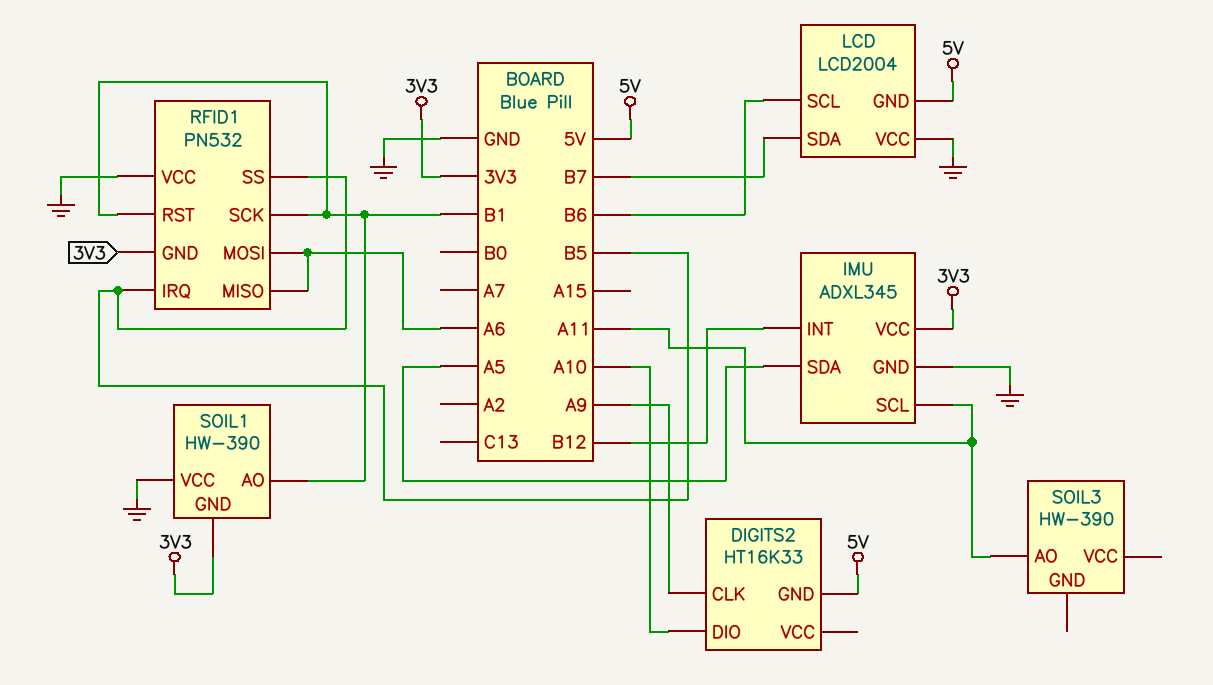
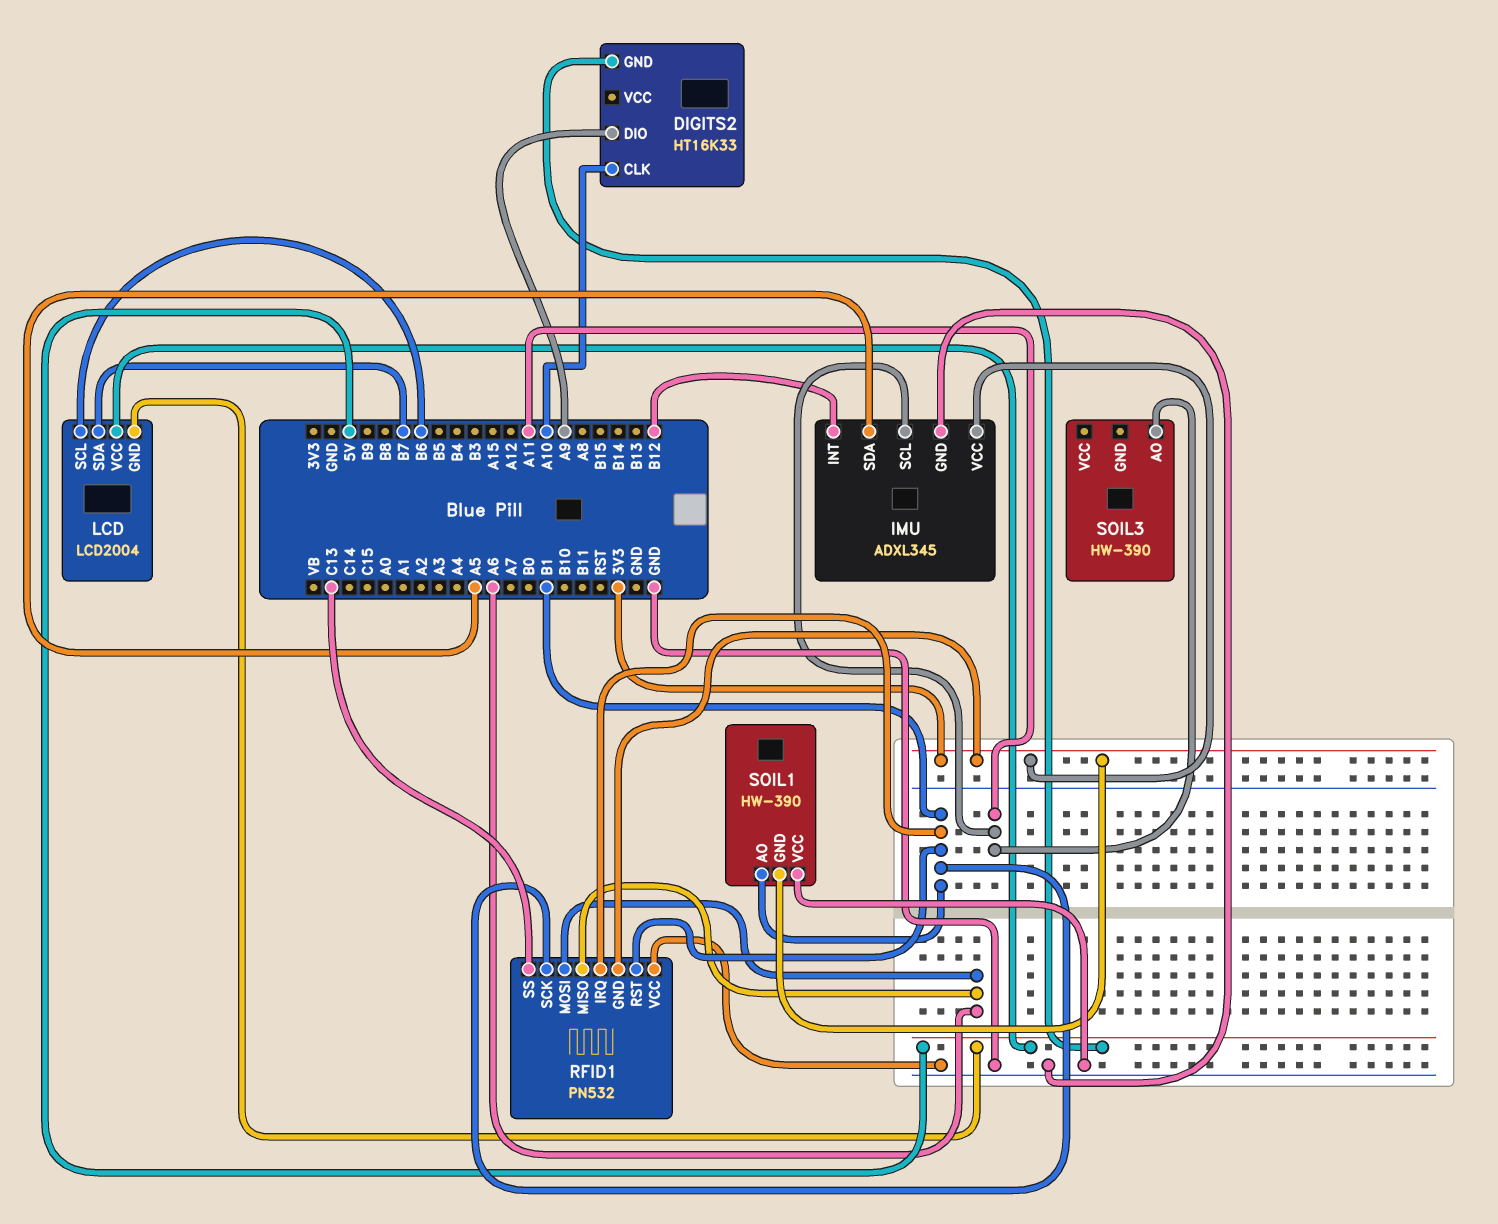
DIGITS2 pin CLK: A9 -> A10
DIGITS2 pin DIO: A10 -> A9
LCD pin VCC: GND -> 5V
RFID1 pin IRQ: B5 -> B1
RFID1 pin SS: B5 -> C13

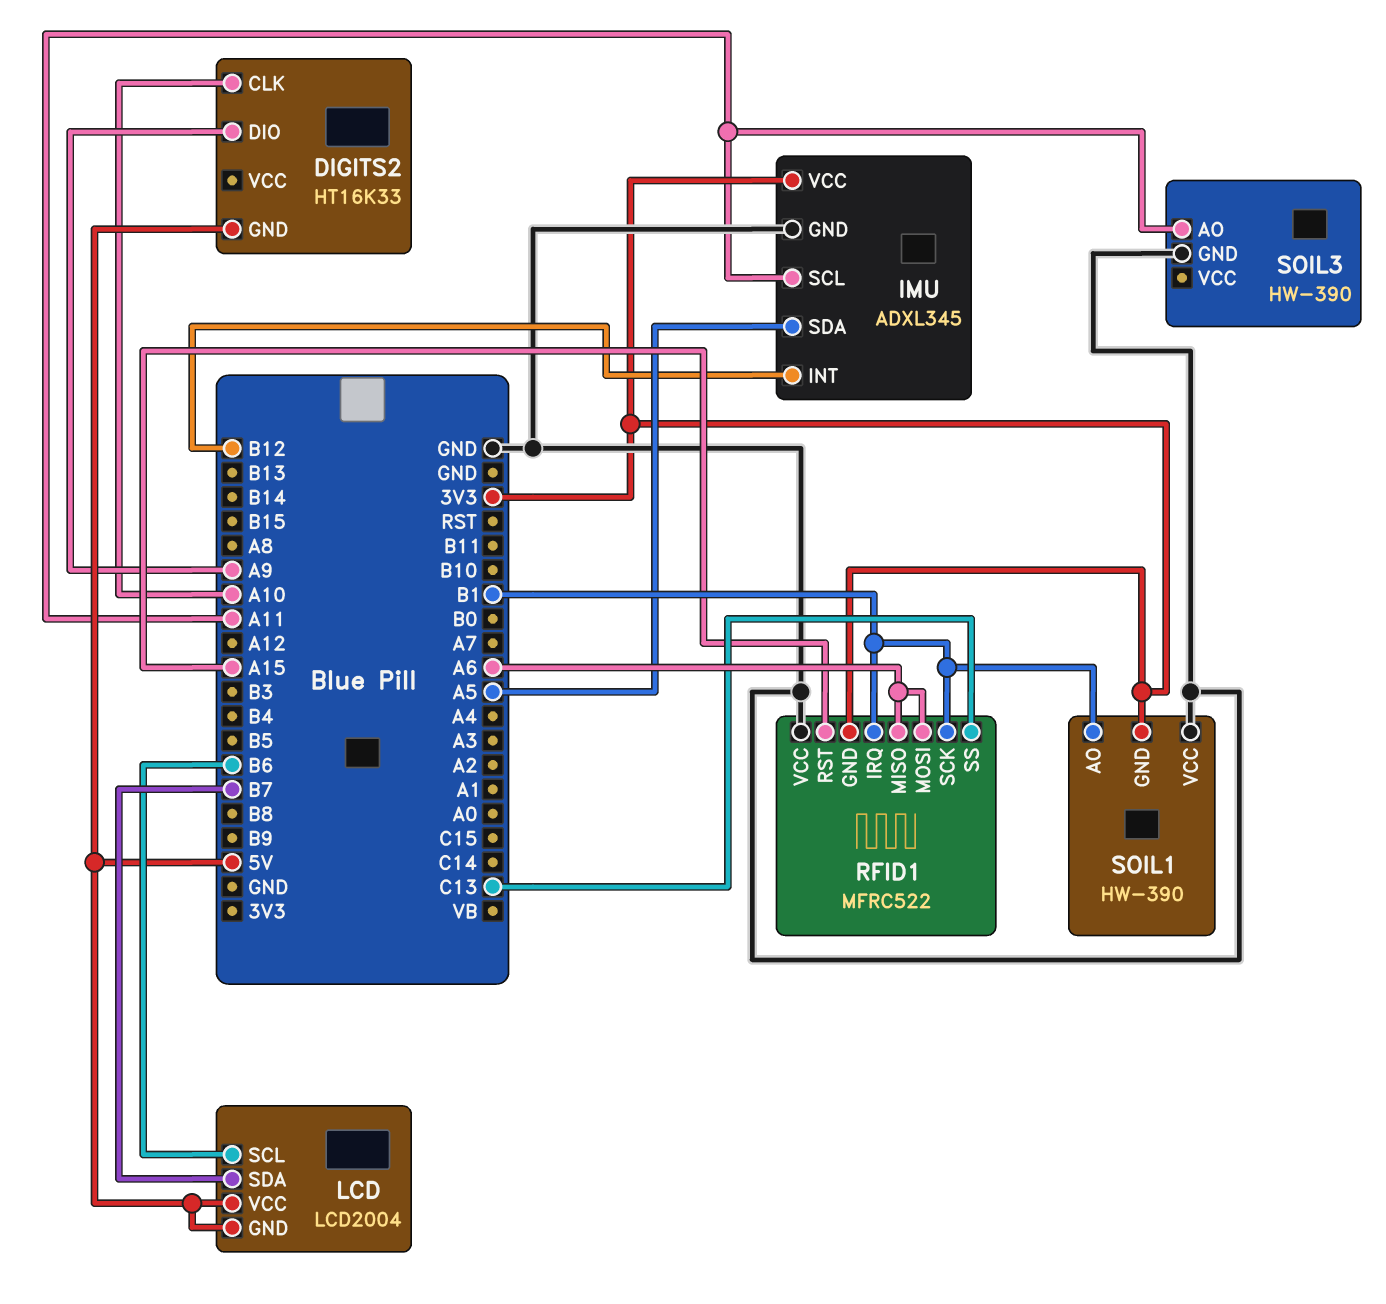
RFID1: PN532 -> MFRC522
RFID1 pin RST: B1 -> A15
SOIL3 pin GND: none -> GND

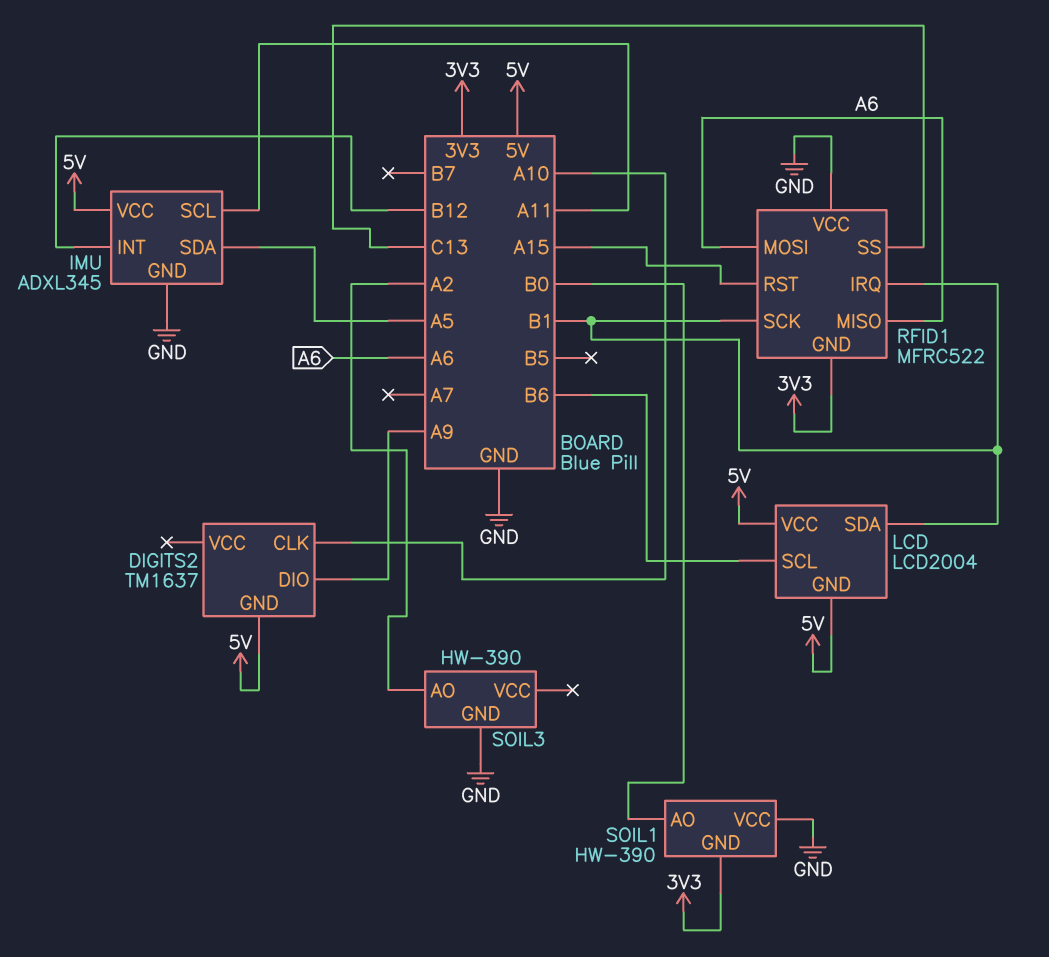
DIGITS2: HT16K33 -> TM1637
IMU pin VCC: 3V3 -> 5V
LCD pin SDA: B7 -> B1
SOIL1 pin AO: B1 -> B0
SOIL3 pin AO: A11 -> A2

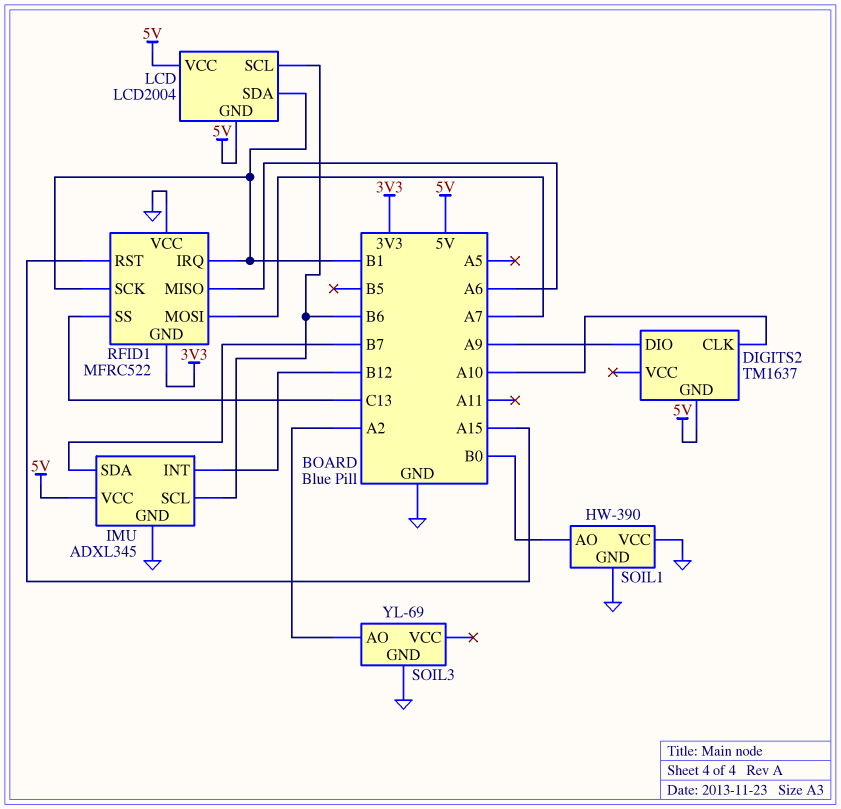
IMU pin SCL: A11 -> B6
IMU pin SDA: A5 -> B7
RFID1 pin MOSI: A6 -> A7
SOIL1 pin GND: 3V3 -> GND
SOIL3: HW-390 -> YL-69

